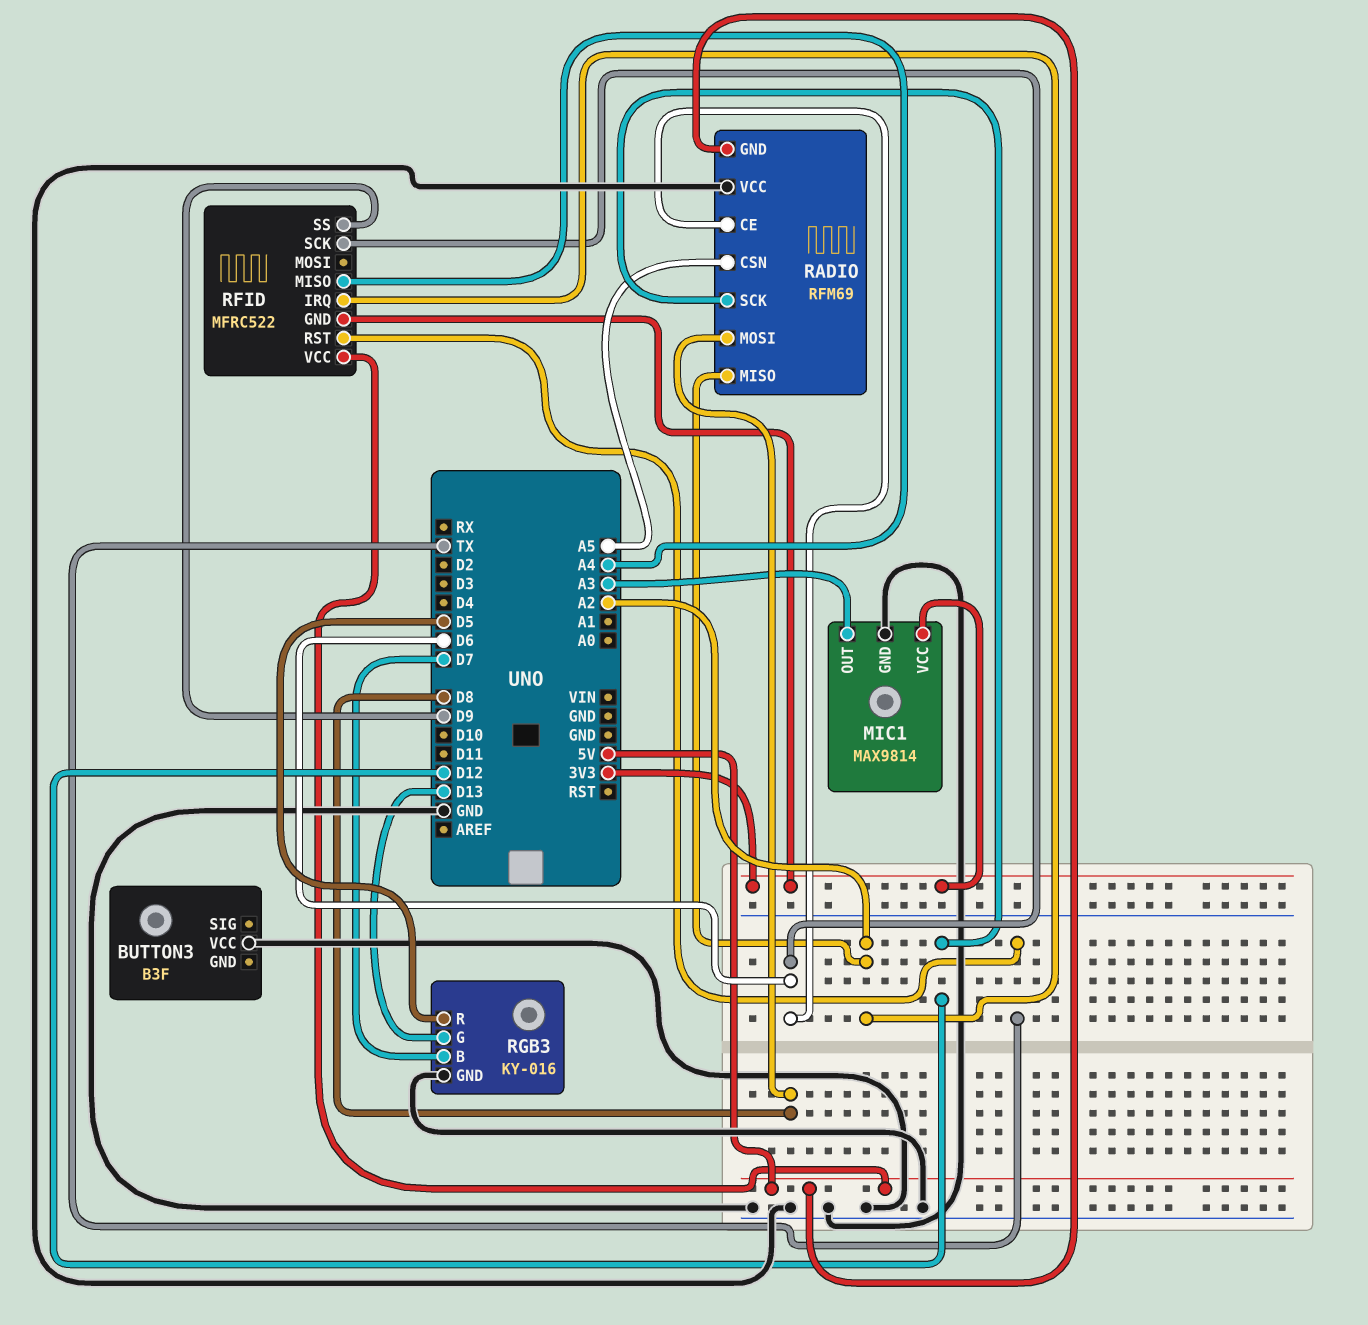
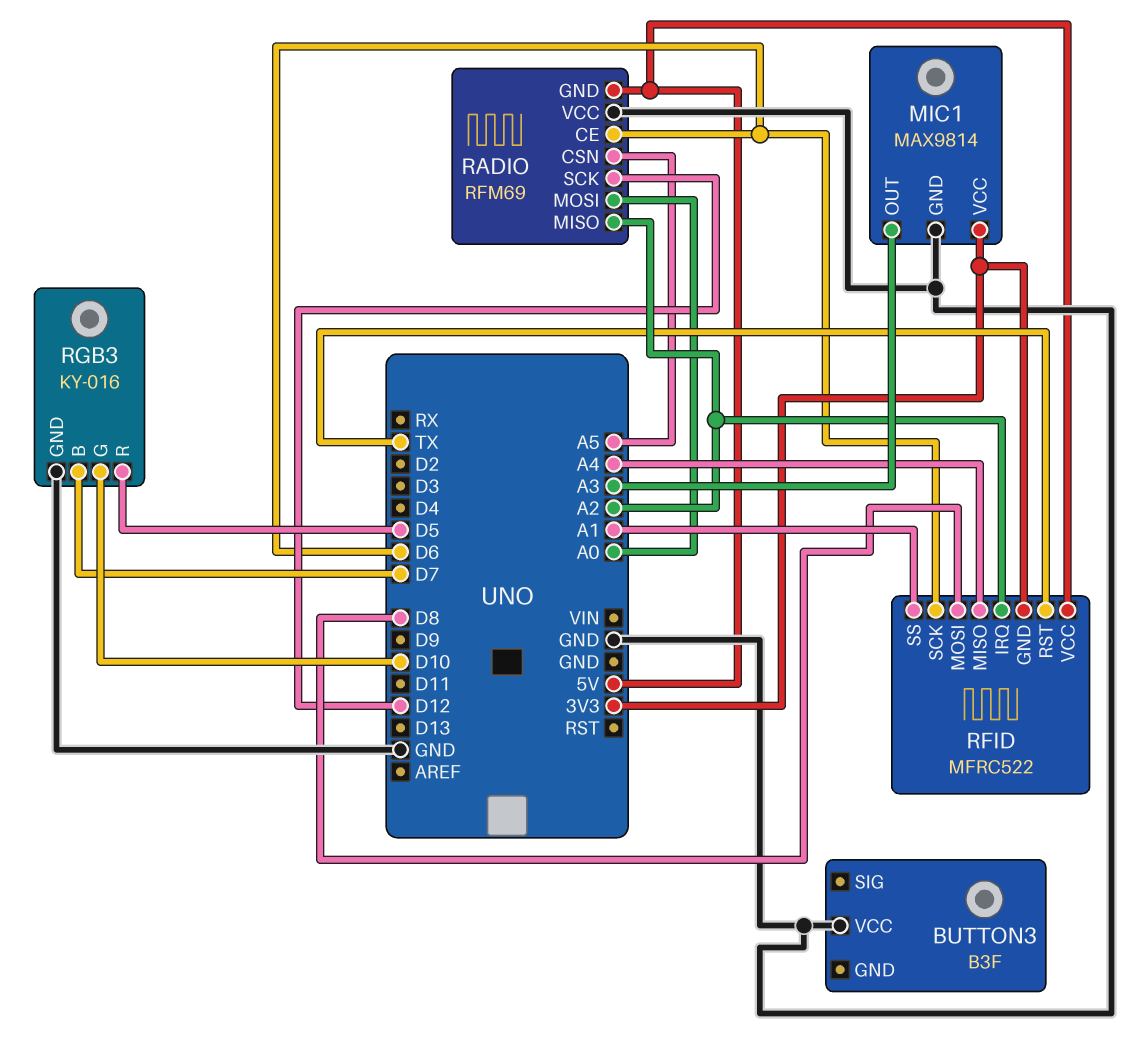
RADIO pin MOSI: D8 -> A0
RFID pin MOSI: none -> D8
RFID pin SS: D9 -> A1
RGB3 pin G: D13 -> D10

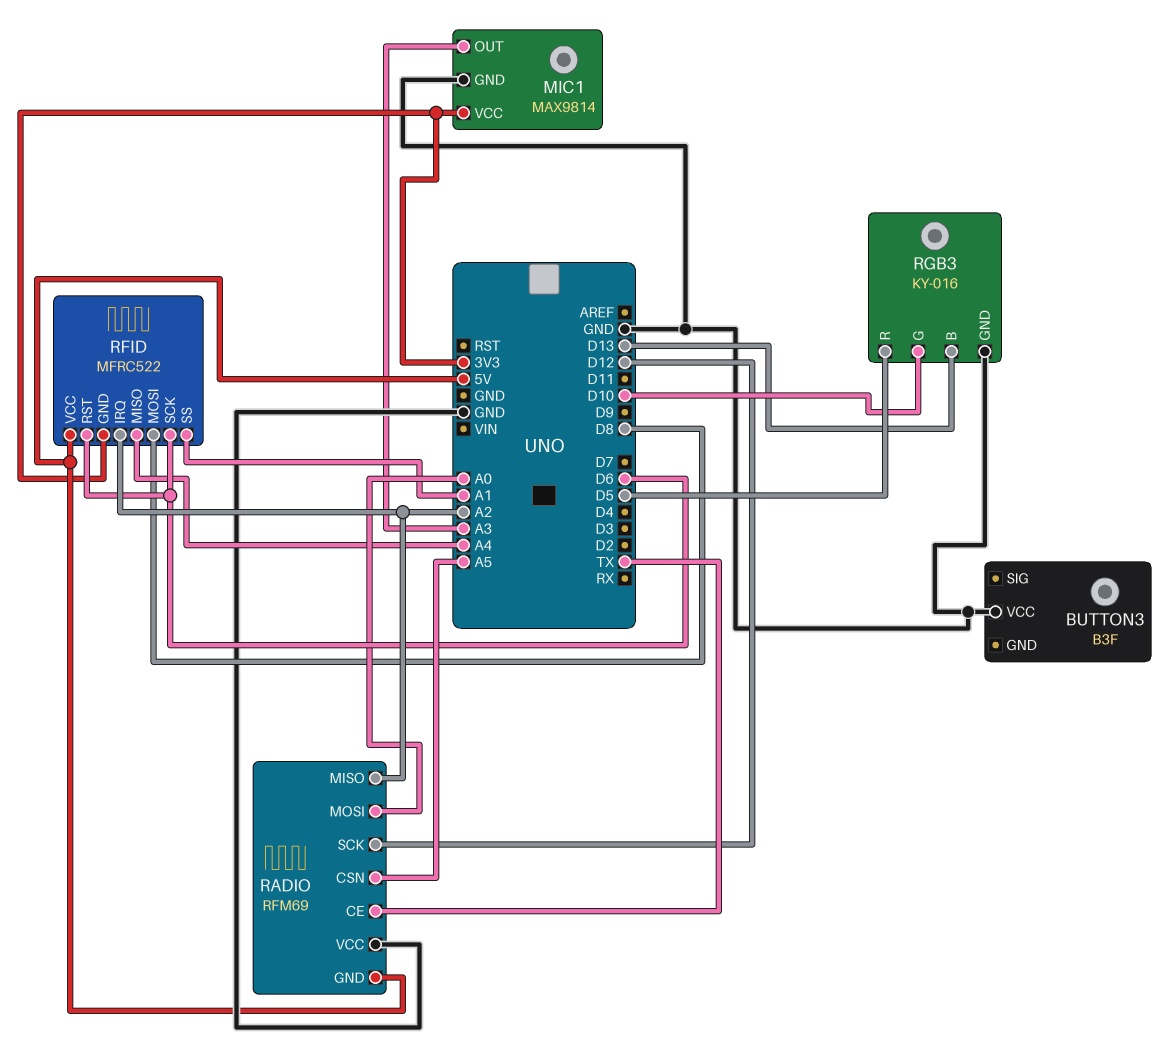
RADIO pin CE: D6 -> TX
RFID pin RST: TX -> D6
RGB3 pin B: D7 -> D13

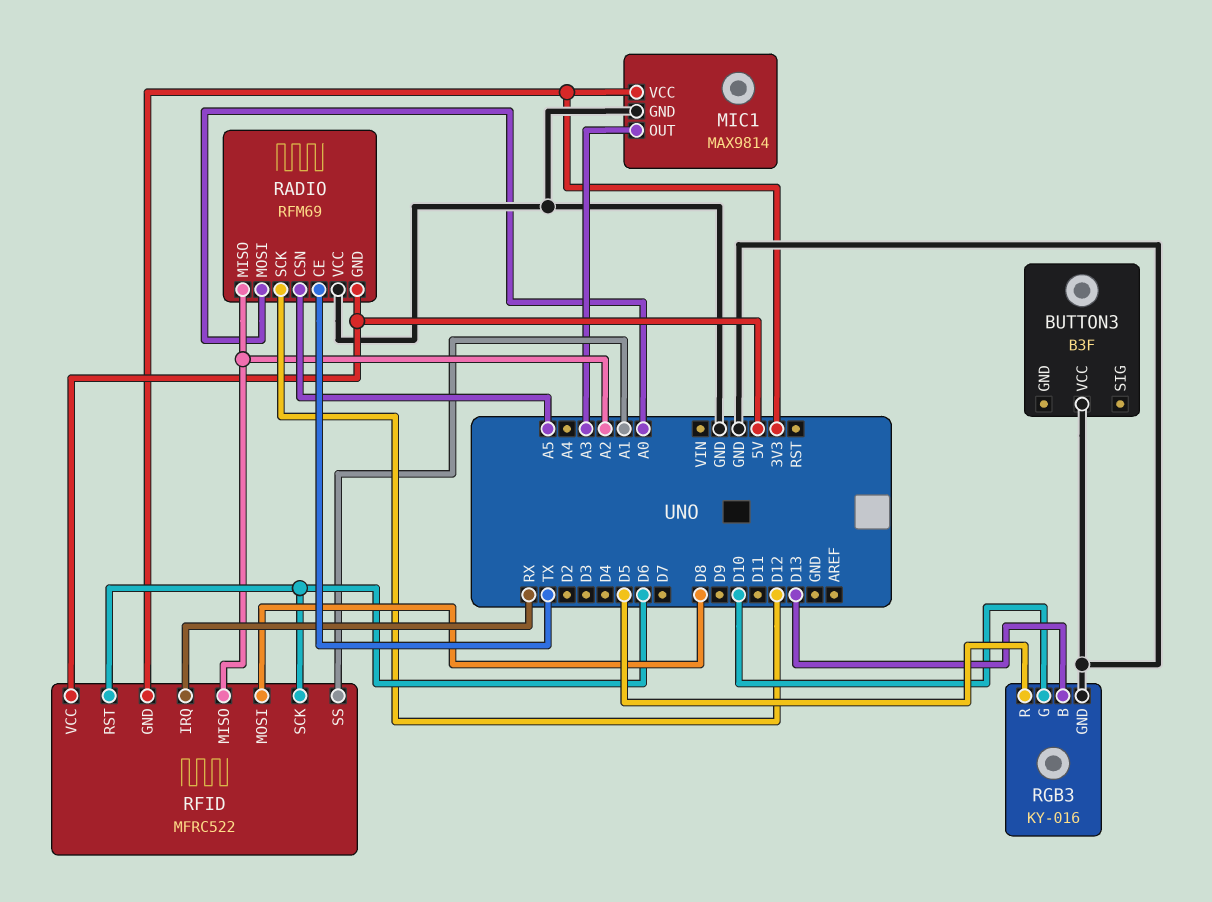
RFID pin IRQ: A2 -> RX
RFID pin MISO: A4 -> A2

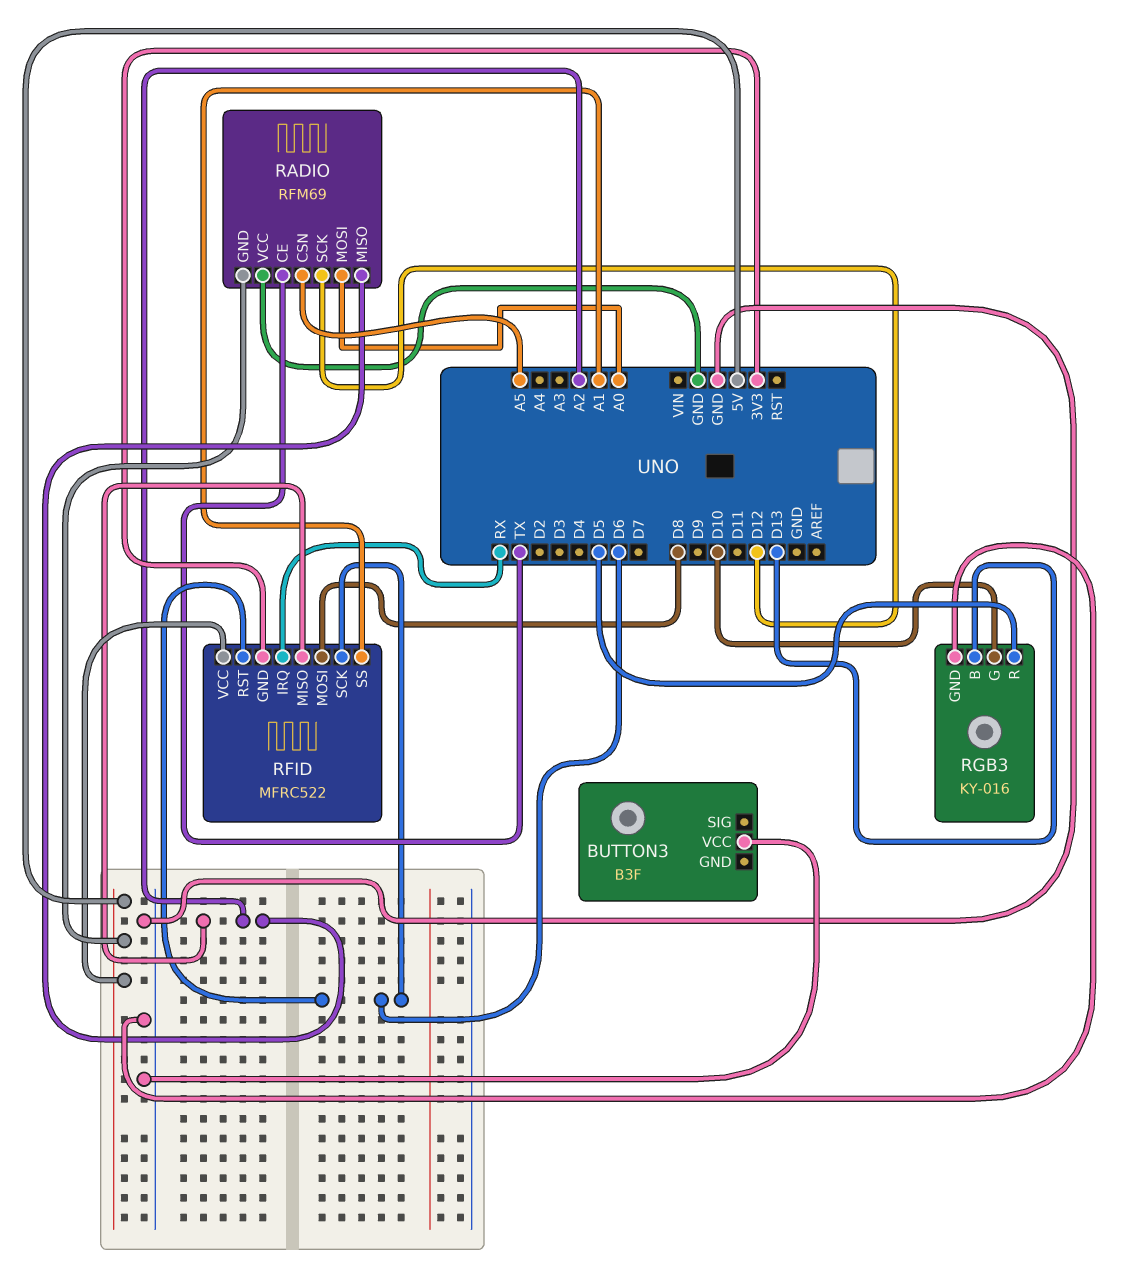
MIC1: MAX9814 -> none
MIC1 pin GND: GND -> none
MIC1 pin OUT: A3 -> none
MIC1 pin VCC: 3V3 -> none

